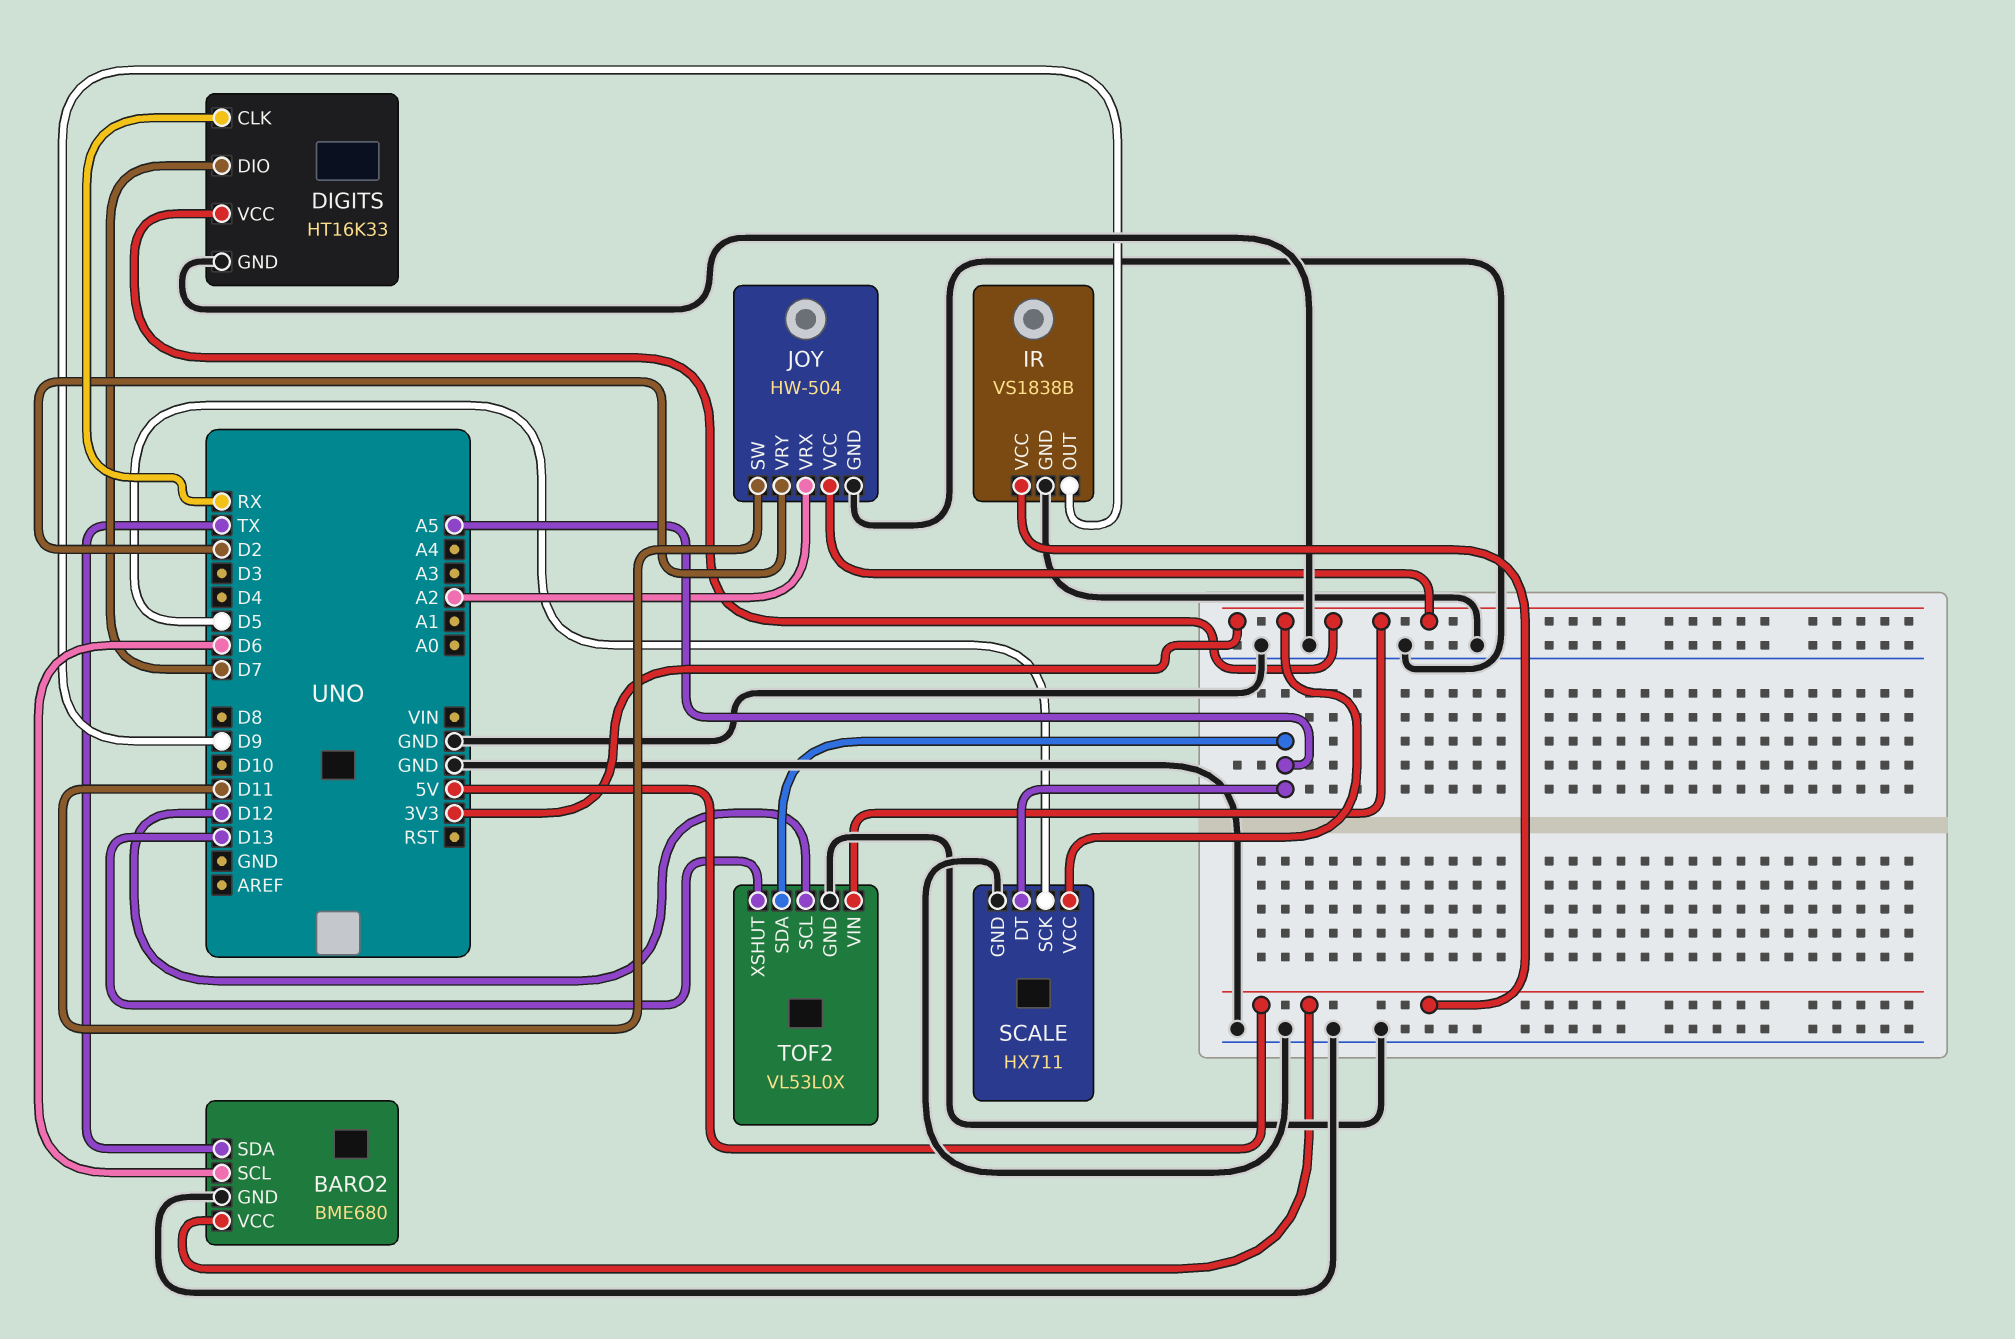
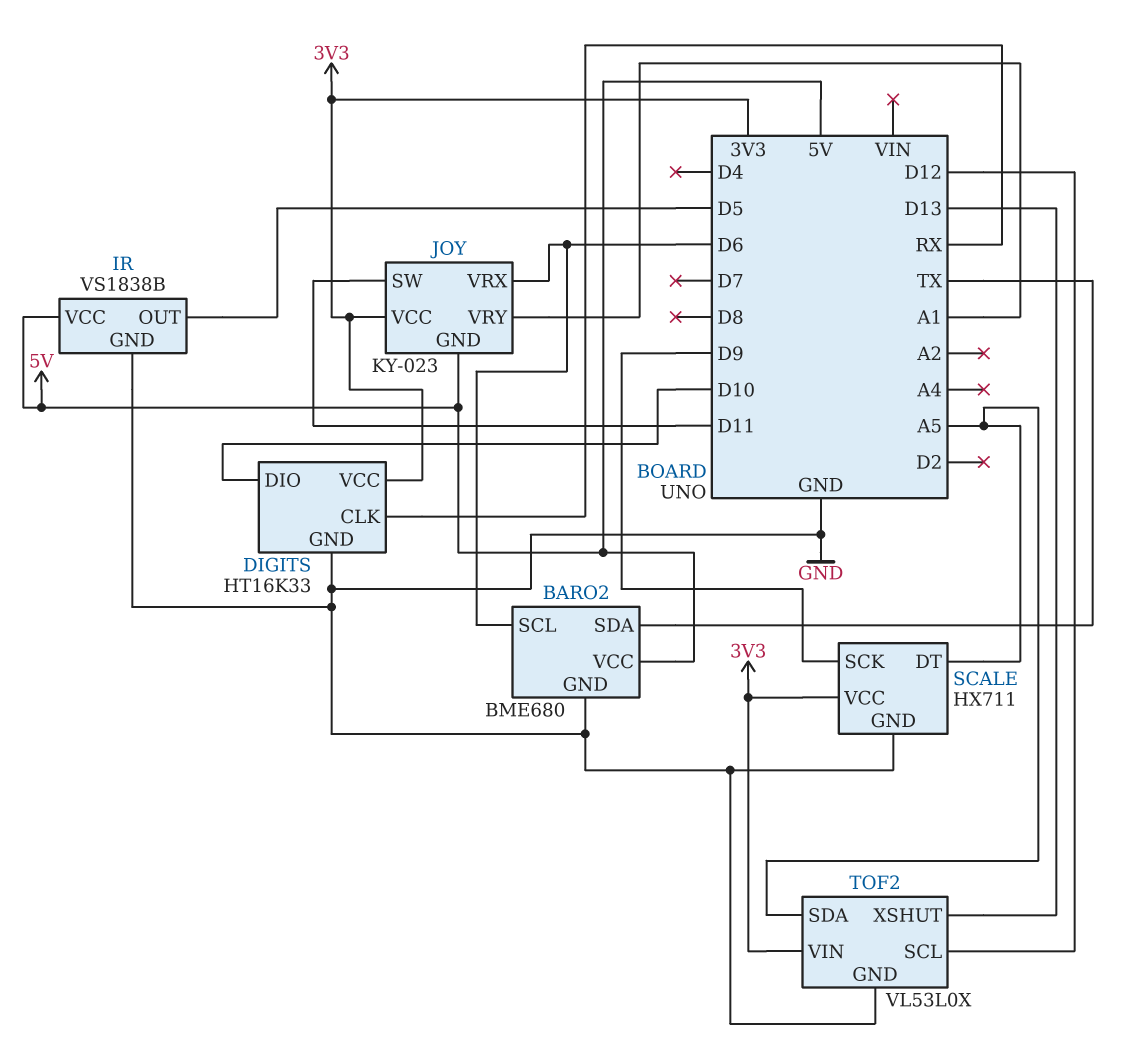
DIGITS pin DIO: D7 -> D10
IR pin OUT: D9 -> D5
JOY: HW-504 -> KY-023
JOY pin GND: GND -> 5V
JOY pin VRX: A2 -> D6
JOY pin VRY: D2 -> A1
SCALE pin SCK: D5 -> D9

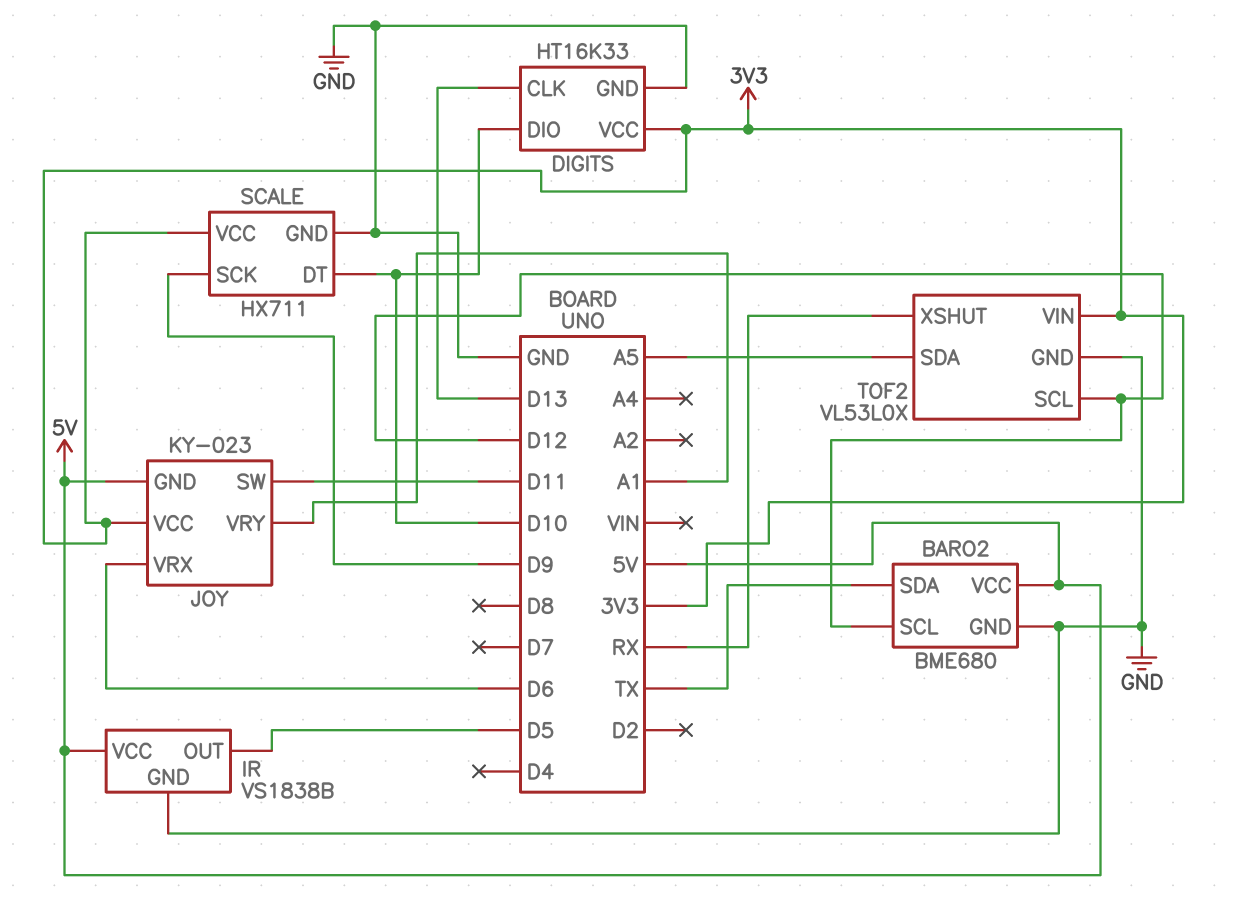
BARO2 pin SCL: D6 -> D12
DIGITS pin CLK: RX -> D13
SCALE pin DT: A5 -> D10
TOF2 pin XSHUT: D13 -> RX

